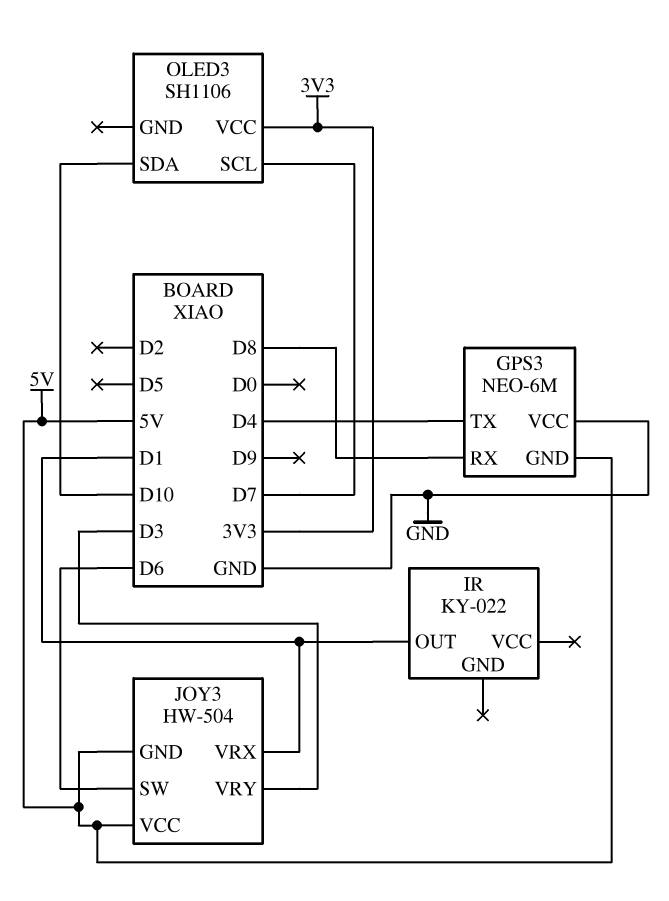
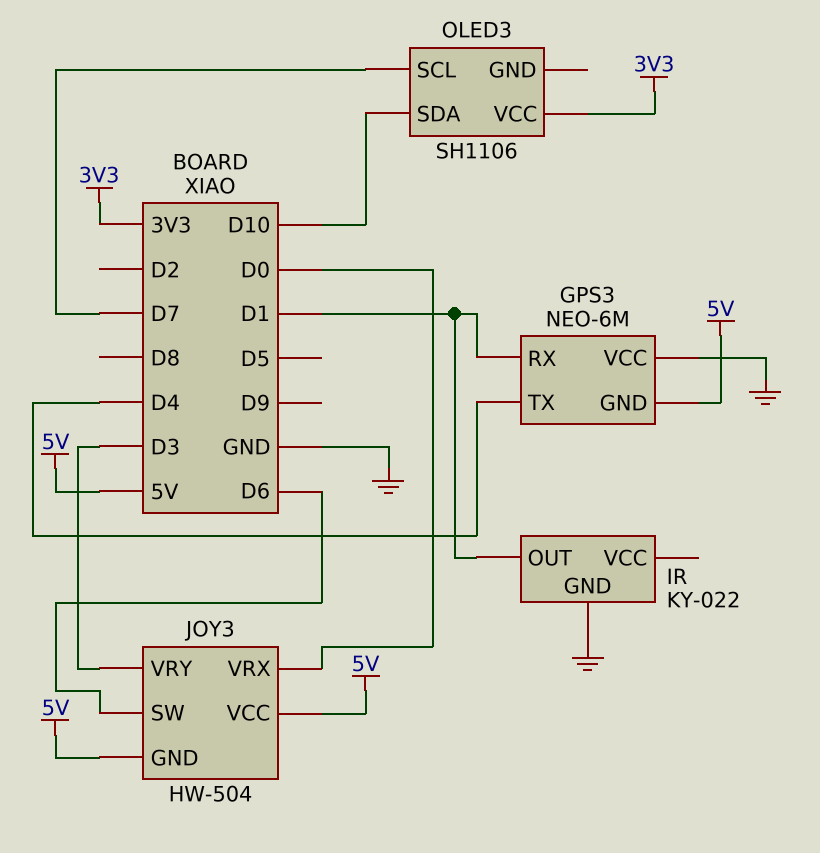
GPS3 pin RX: D8 -> D1
IR pin GND: none -> GND
JOY3 pin VRX: D1 -> D0

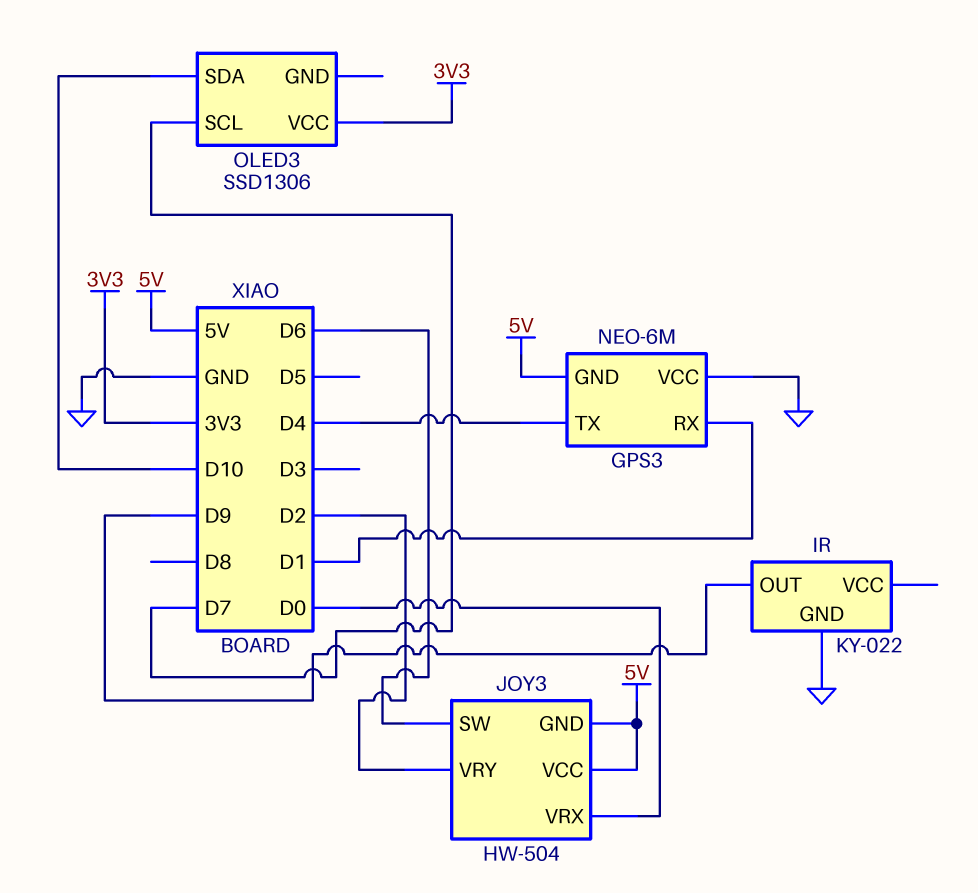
IR pin OUT: D1 -> D9
JOY3 pin VRY: D3 -> D2
OLED3: SH1106 -> SSD1306

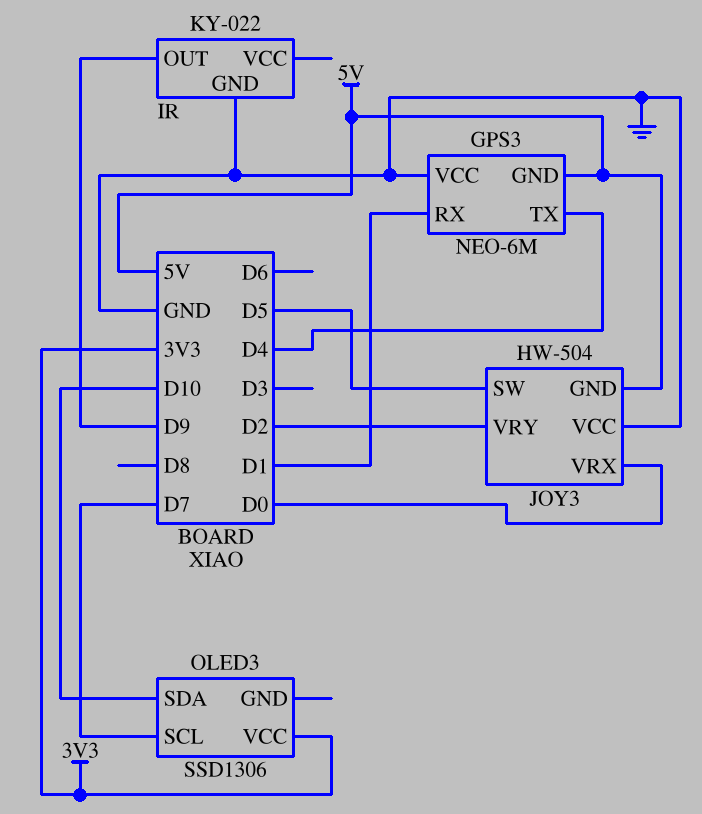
JOY3 pin SW: D6 -> D5
JOY3 pin VCC: 5V -> GND

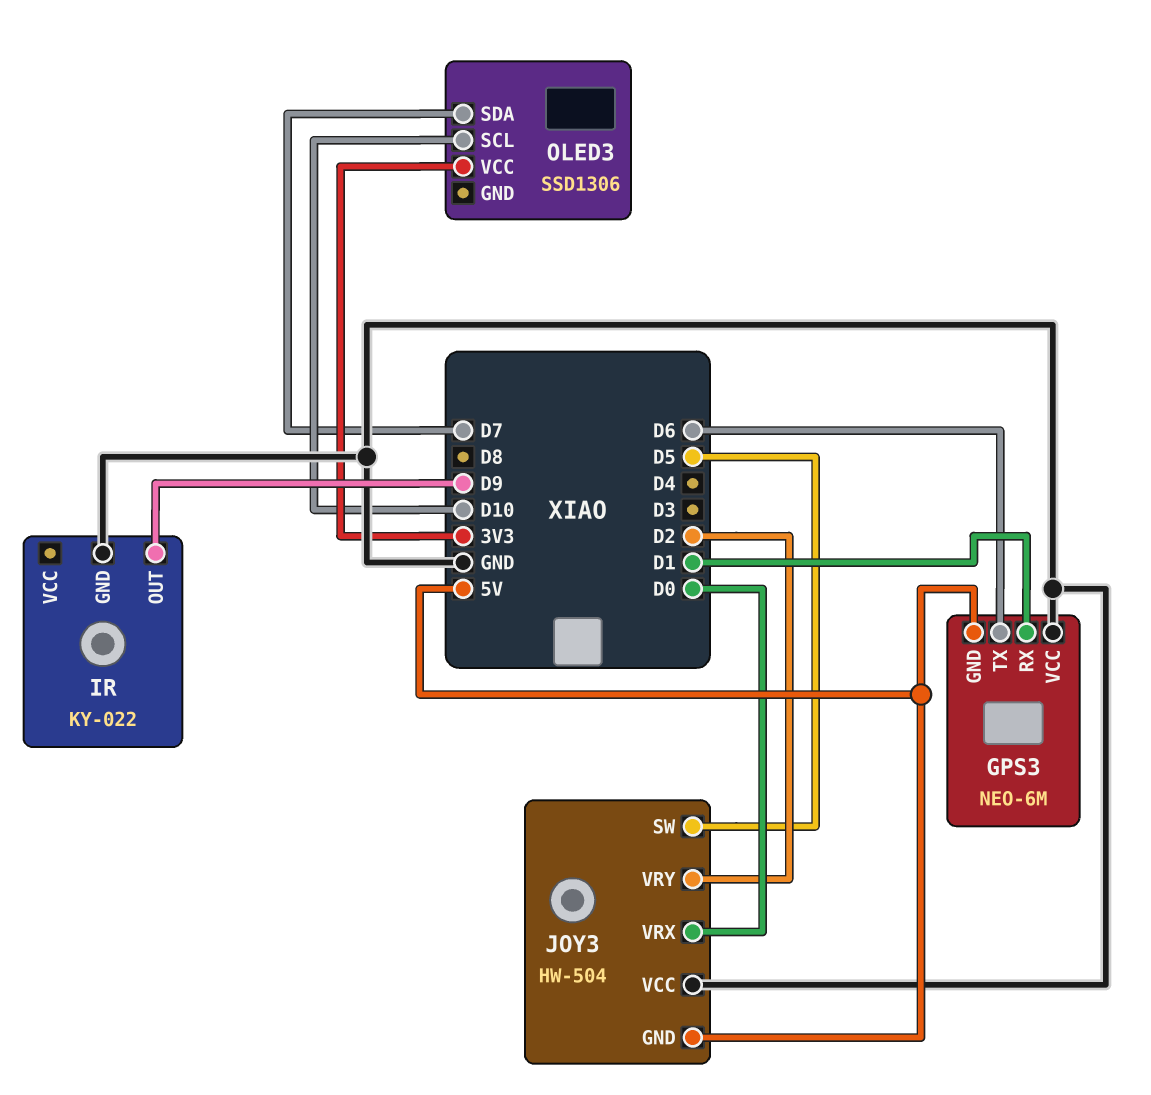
GPS3 pin TX: D4 -> D6
OLED3 pin SCL: D7 -> D10
OLED3 pin SDA: D10 -> D7

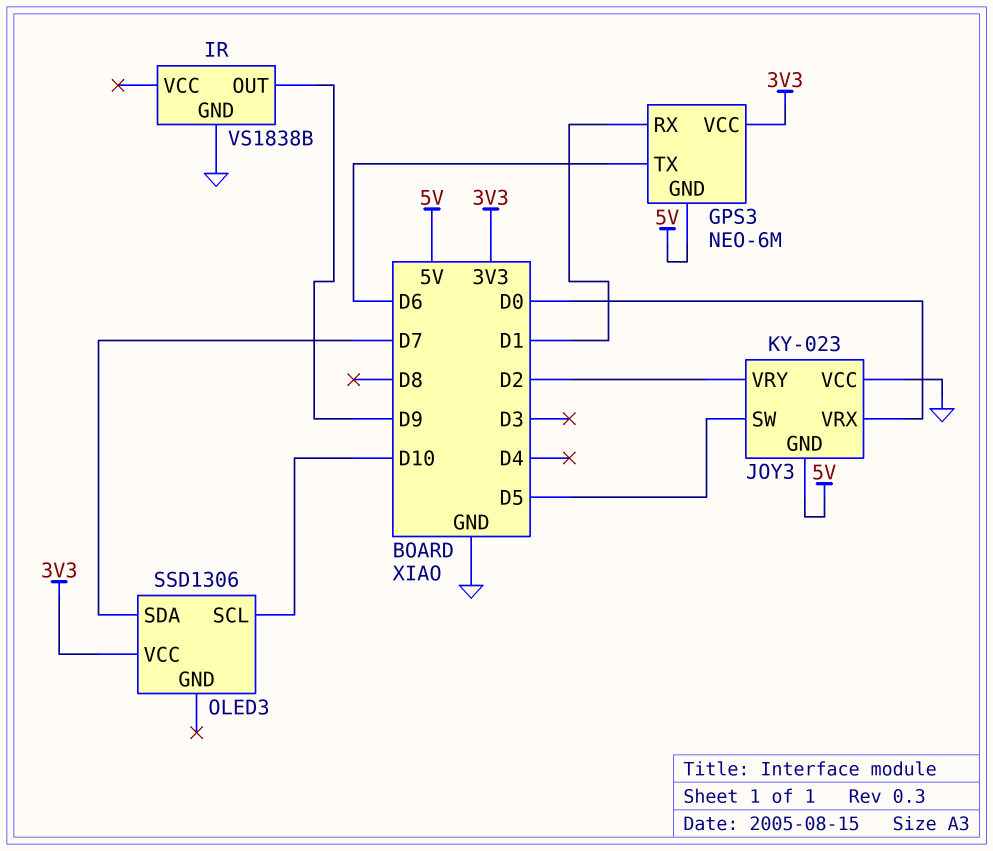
GPS3 pin VCC: GND -> 3V3
IR: KY-022 -> VS1838B
JOY3: HW-504 -> KY-023

